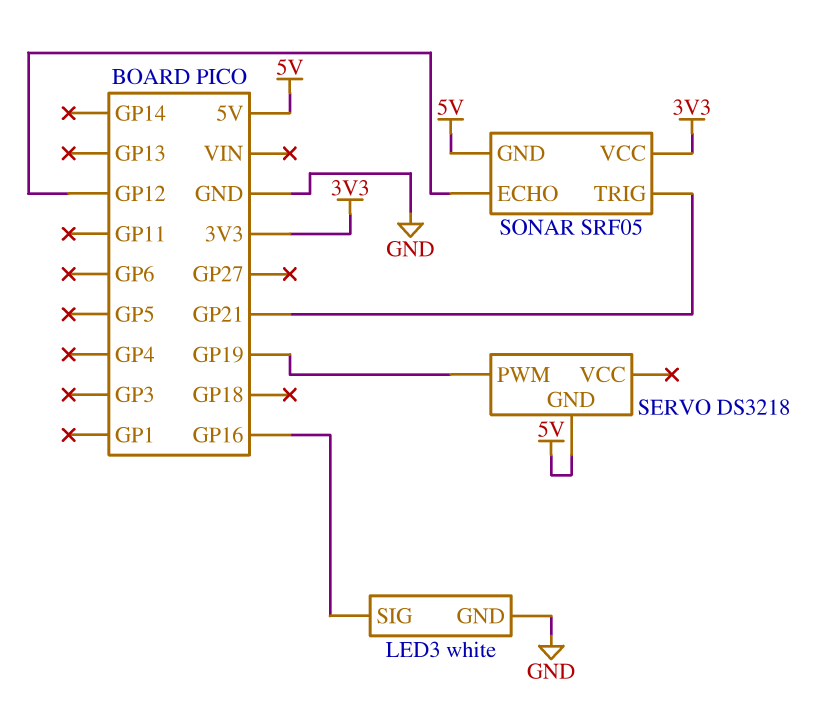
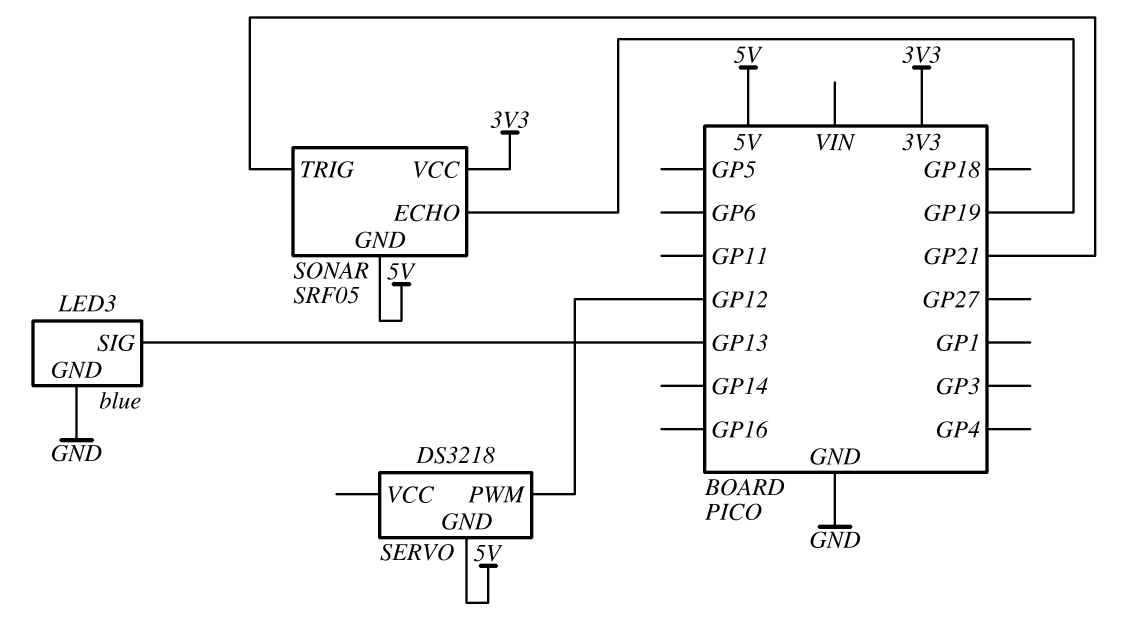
LED3: white -> blue
LED3 pin SIG: GP16 -> GP13
SERVO pin PWM: GP19 -> GP12
SONAR pin ECHO: GP12 -> GP19

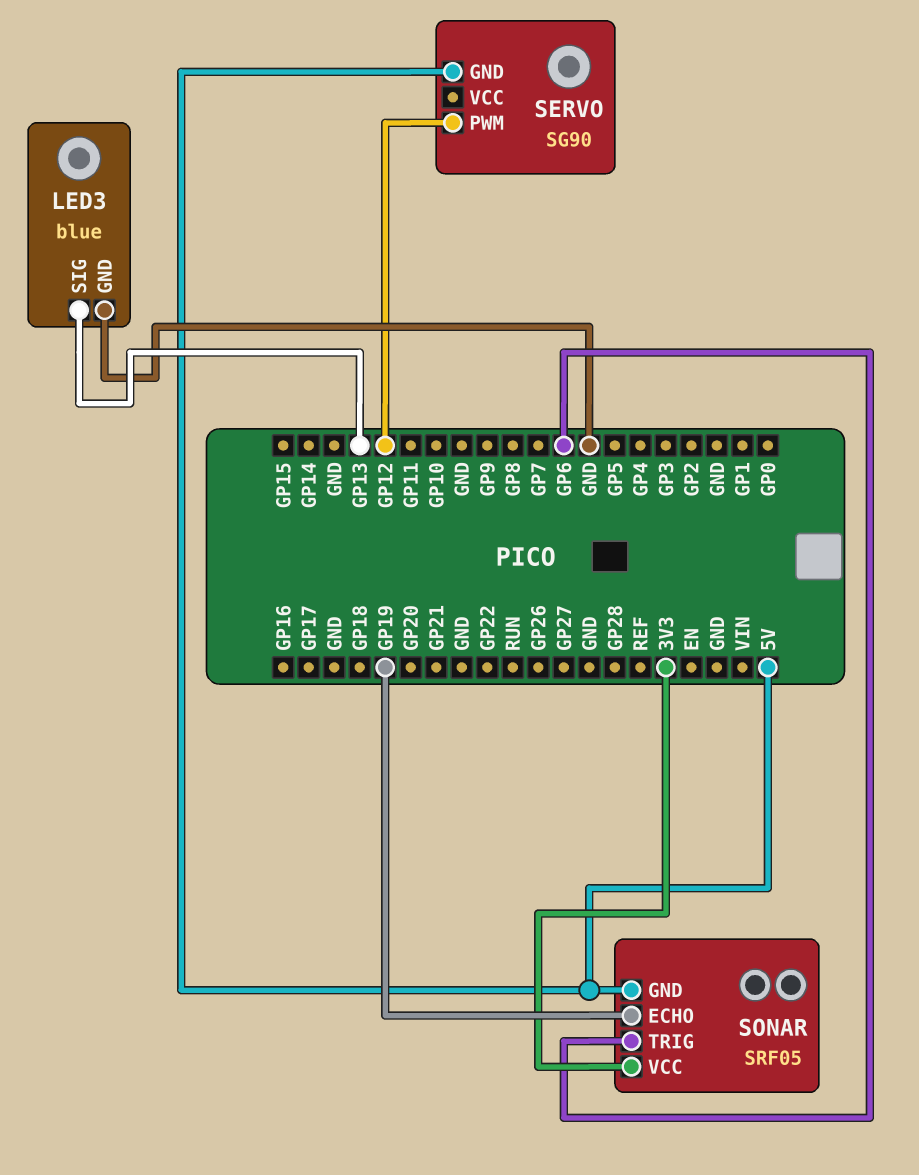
SERVO: DS3218 -> SG90
SONAR pin TRIG: GP21 -> GP6

